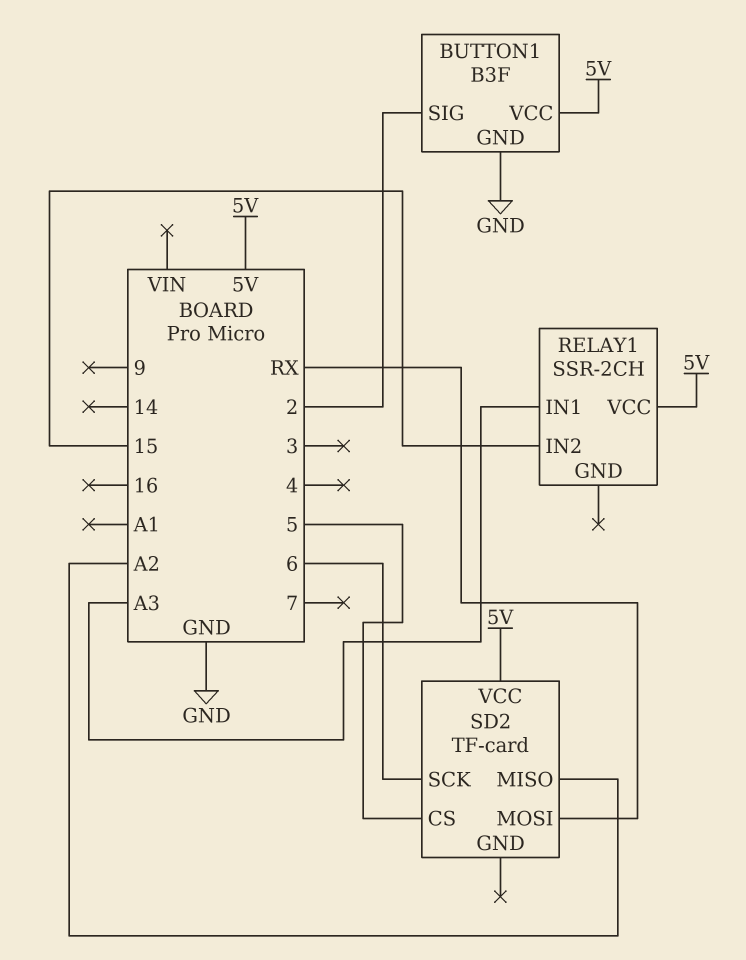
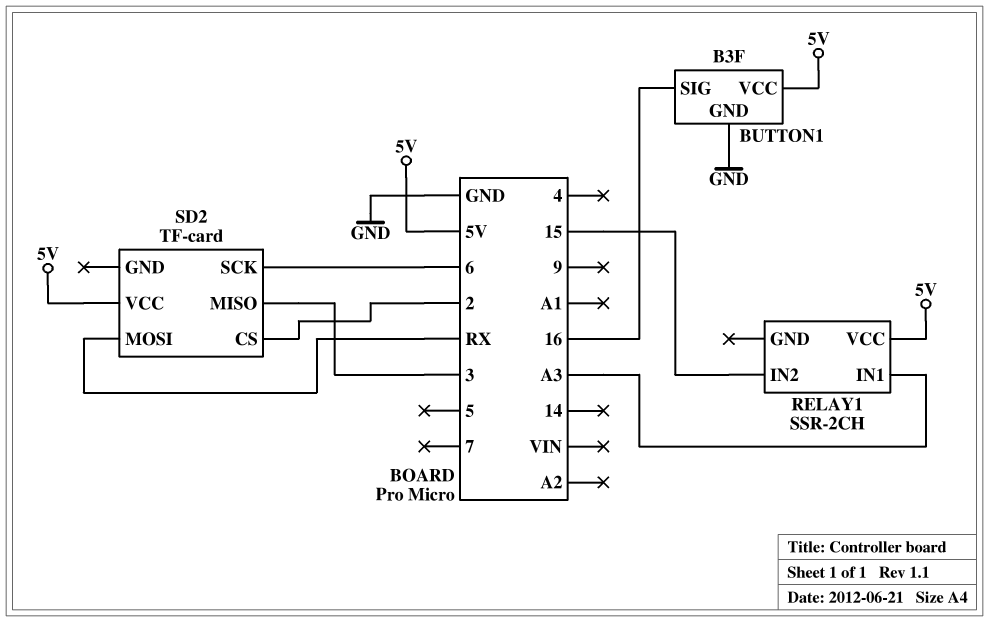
BUTTON1 pin SIG: 2 -> 16
SD2 pin CS: 5 -> 2
SD2 pin MISO: A2 -> 3

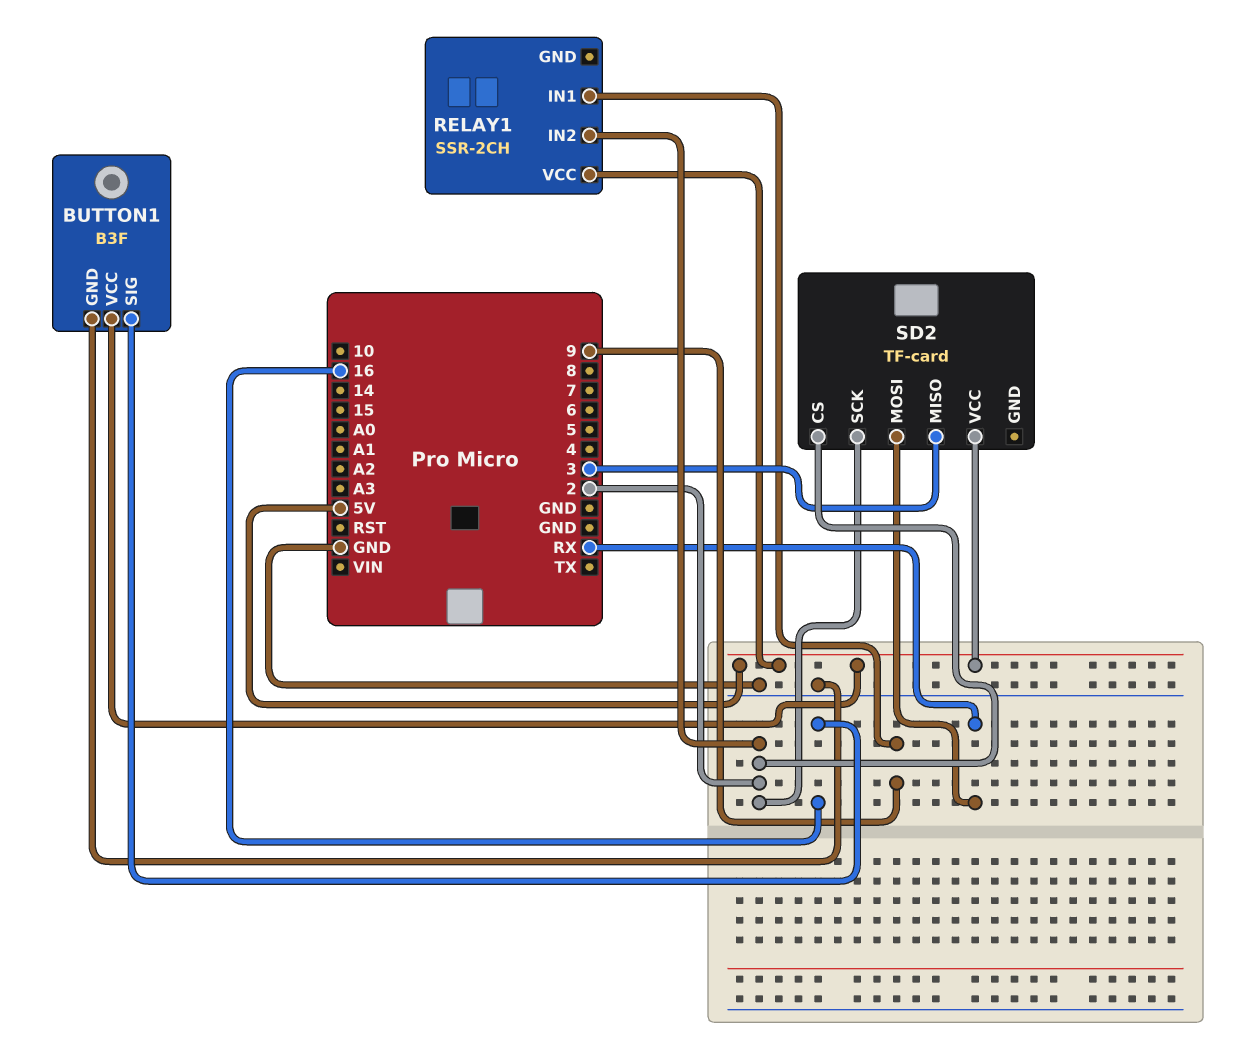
RELAY1 pin IN1: A3 -> 9
RELAY1 pin IN2: 15 -> 2
SD2 pin SCK: 6 -> 2

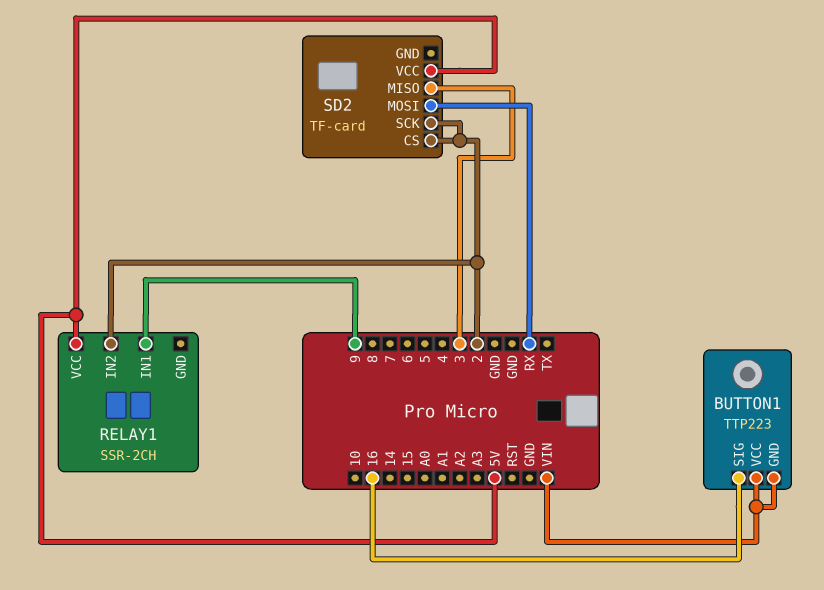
BUTTON1: B3F -> TTP223
BUTTON1 pin GND: GND -> VIN
BUTTON1 pin VCC: 5V -> VIN

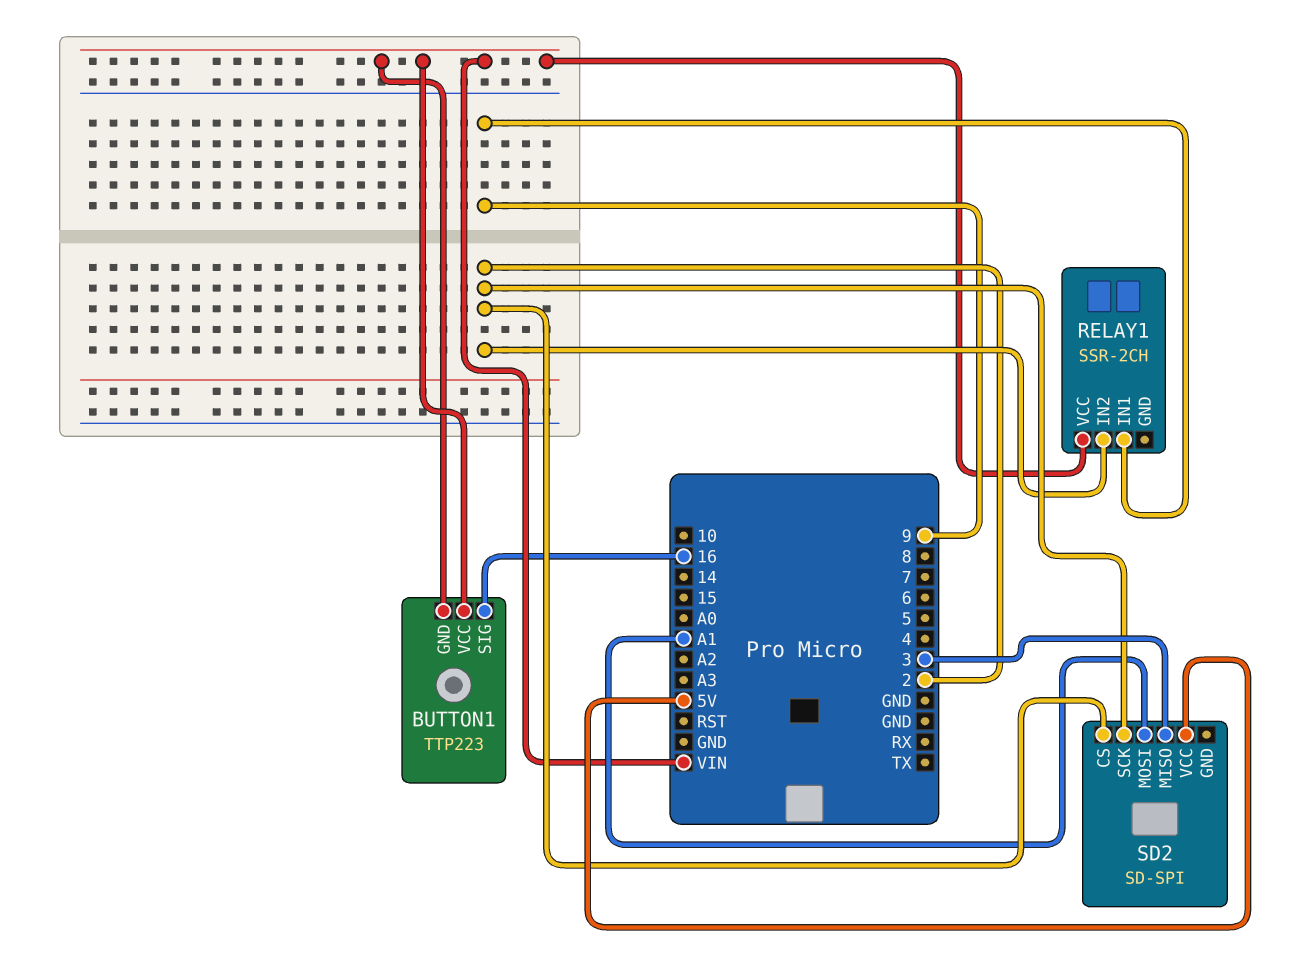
RELAY1 pin VCC: 5V -> VIN
SD2: TF-card -> SD-SPI
SD2 pin MOSI: RX -> A1

